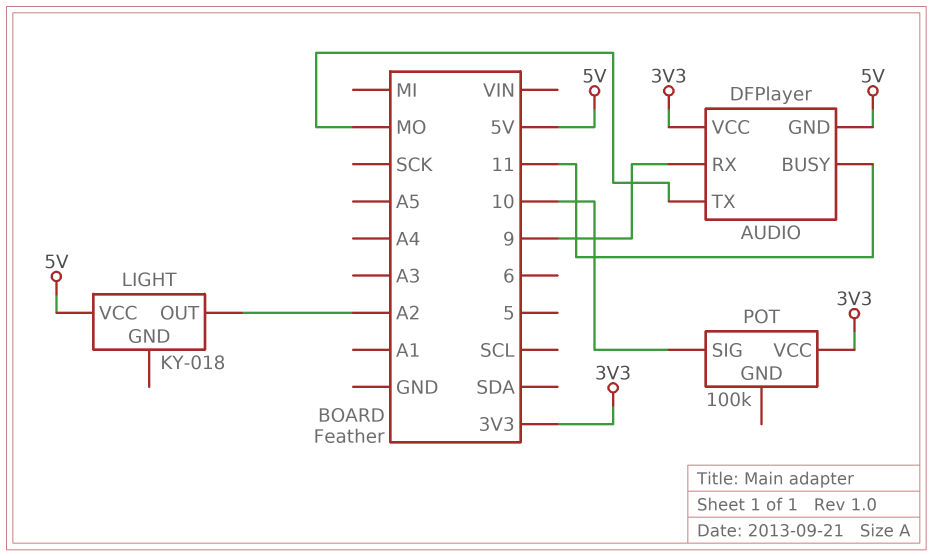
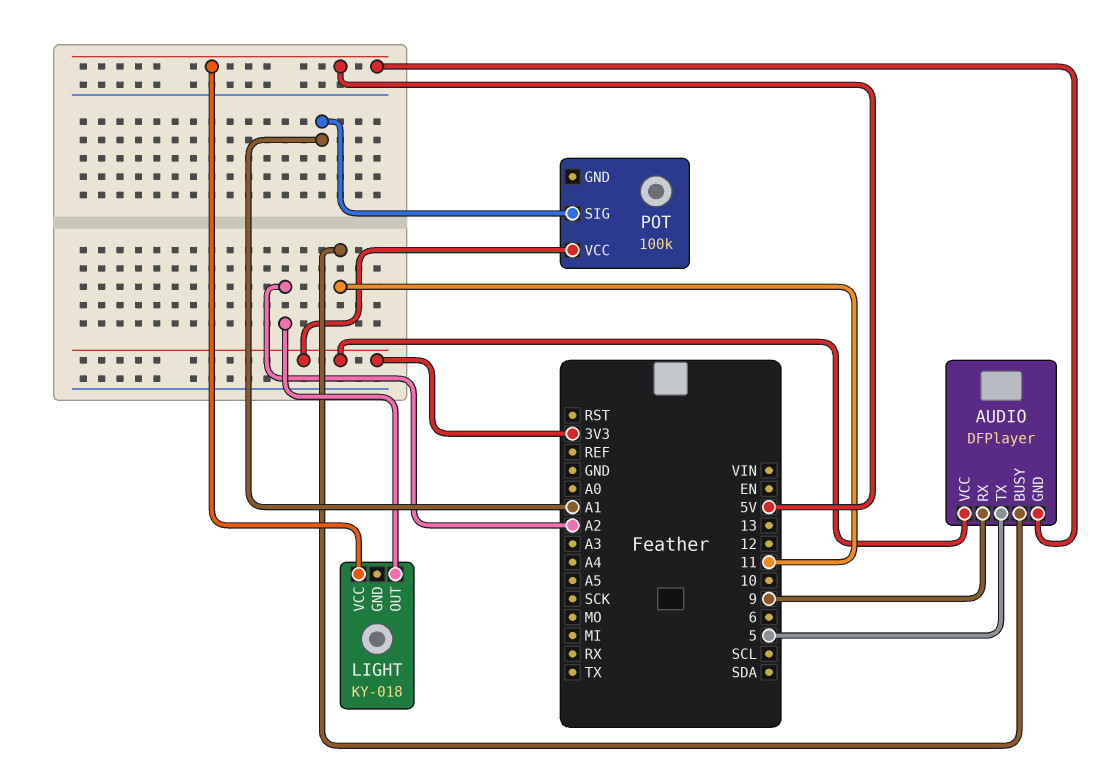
AUDIO pin TX: MO -> 5
POT pin SIG: 10 -> A1

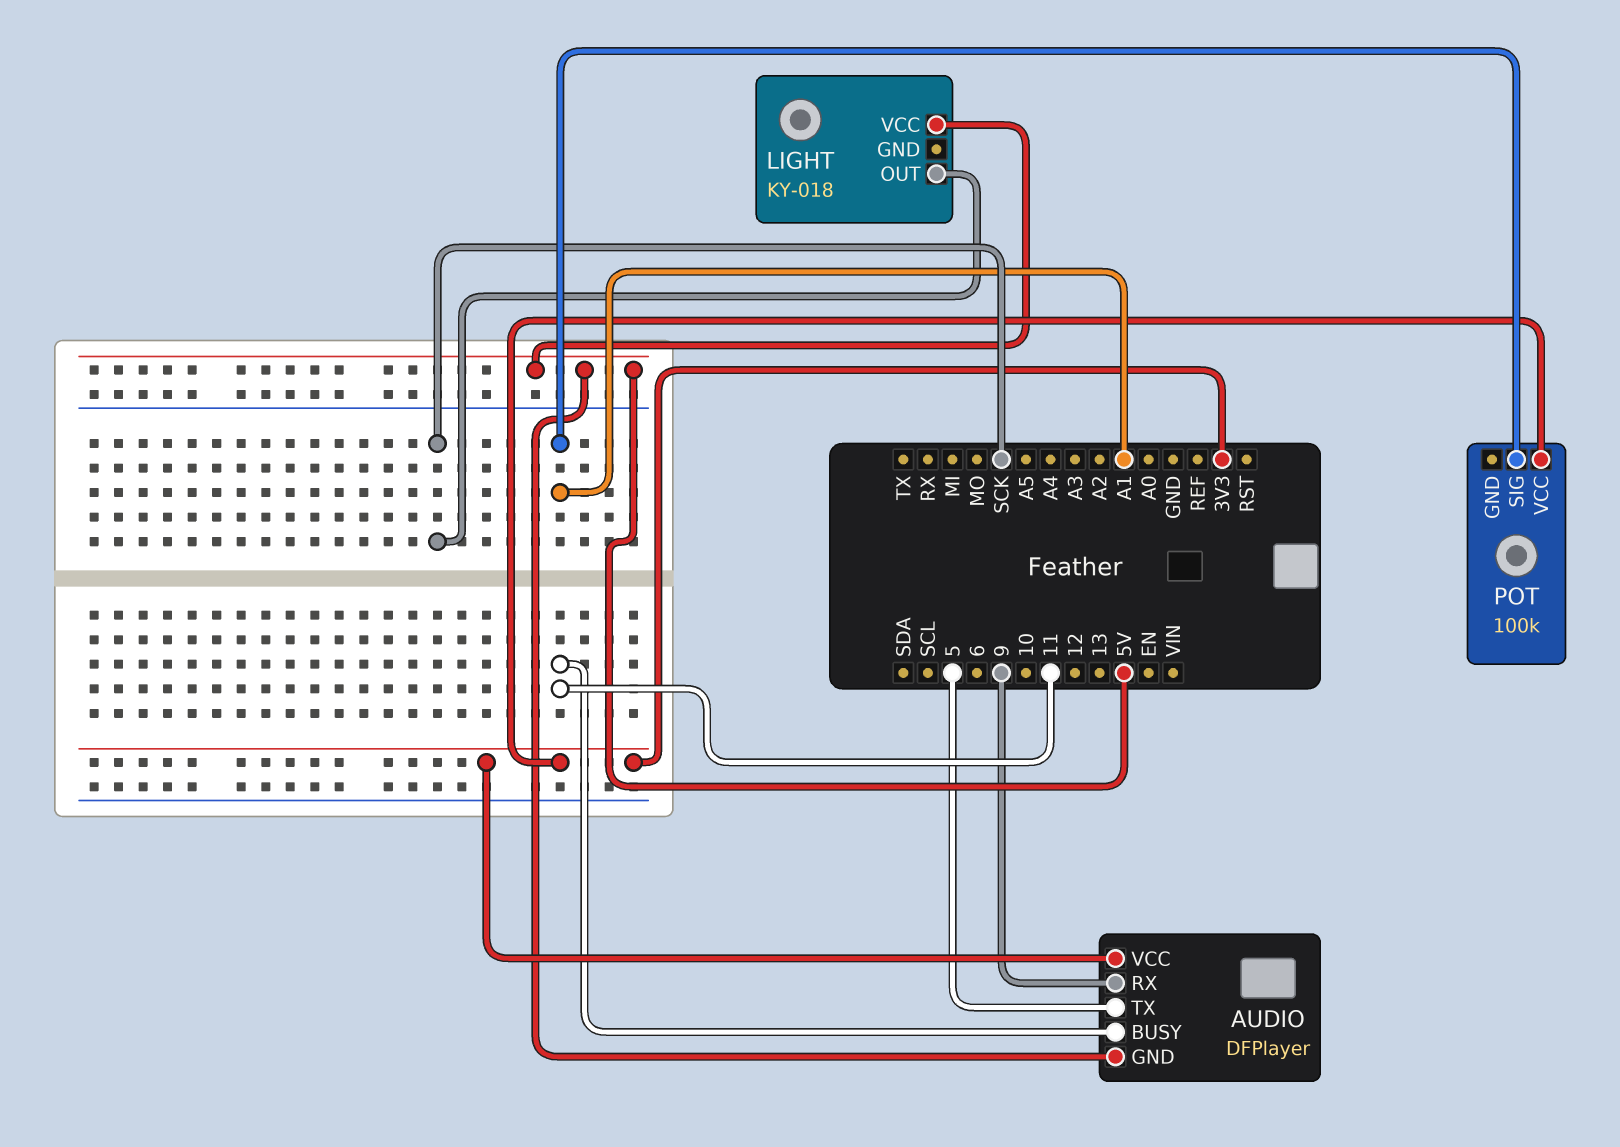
LIGHT pin OUT: A2 -> SCK

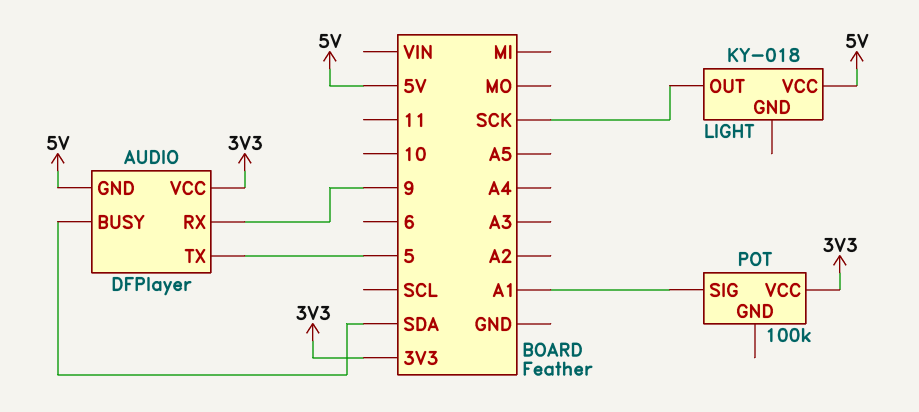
AUDIO pin BUSY: 11 -> SDA

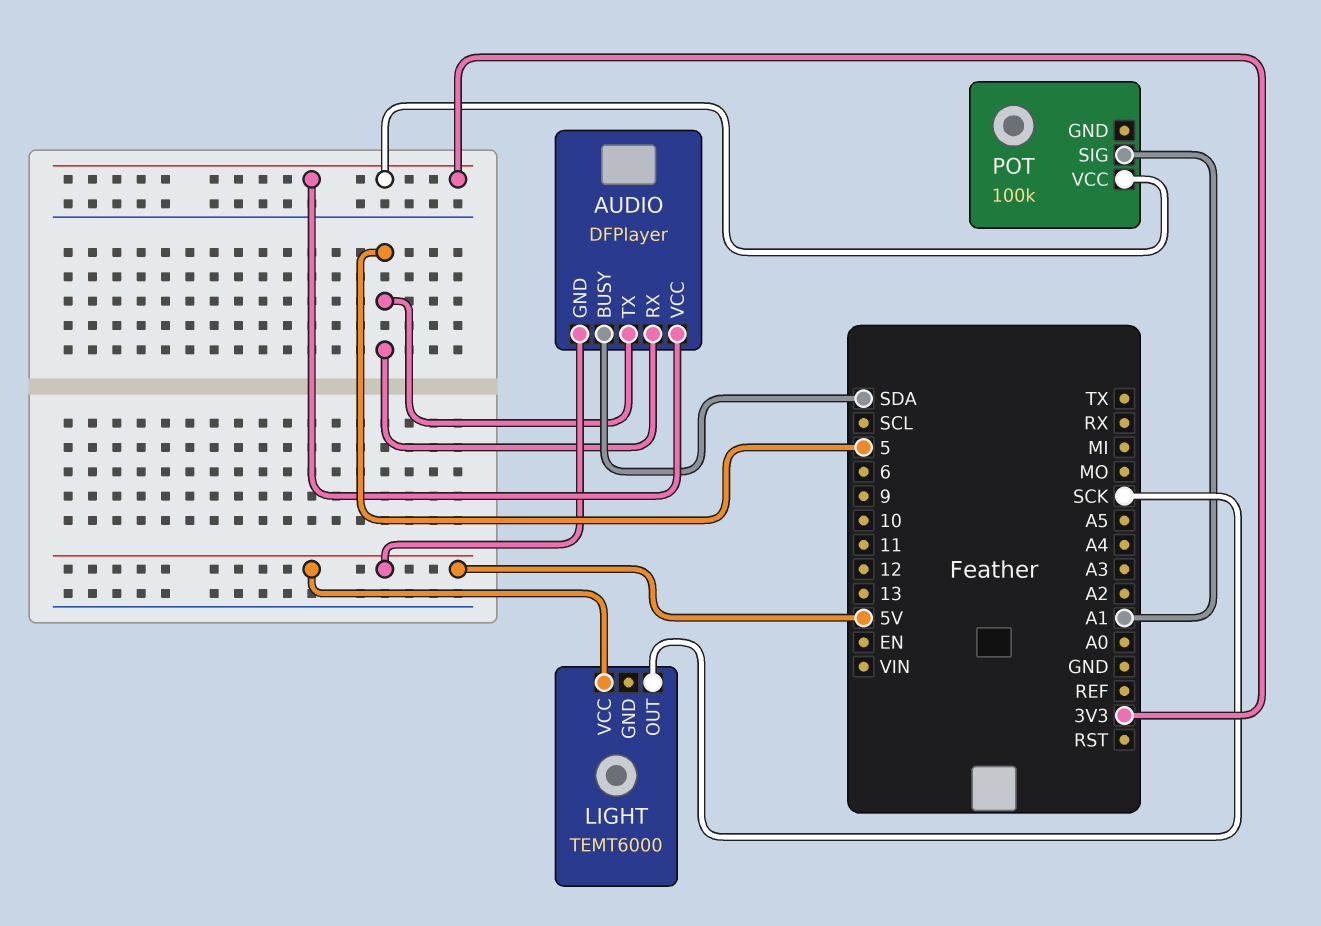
AUDIO pin RX: 9 -> 5
LIGHT: KY-018 -> TEMT6000

